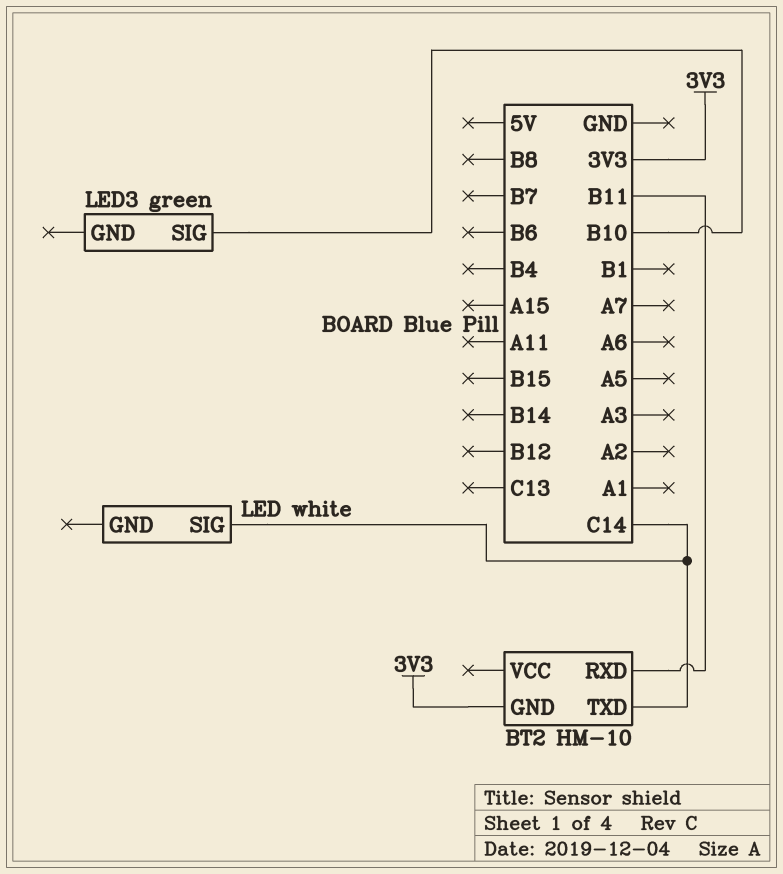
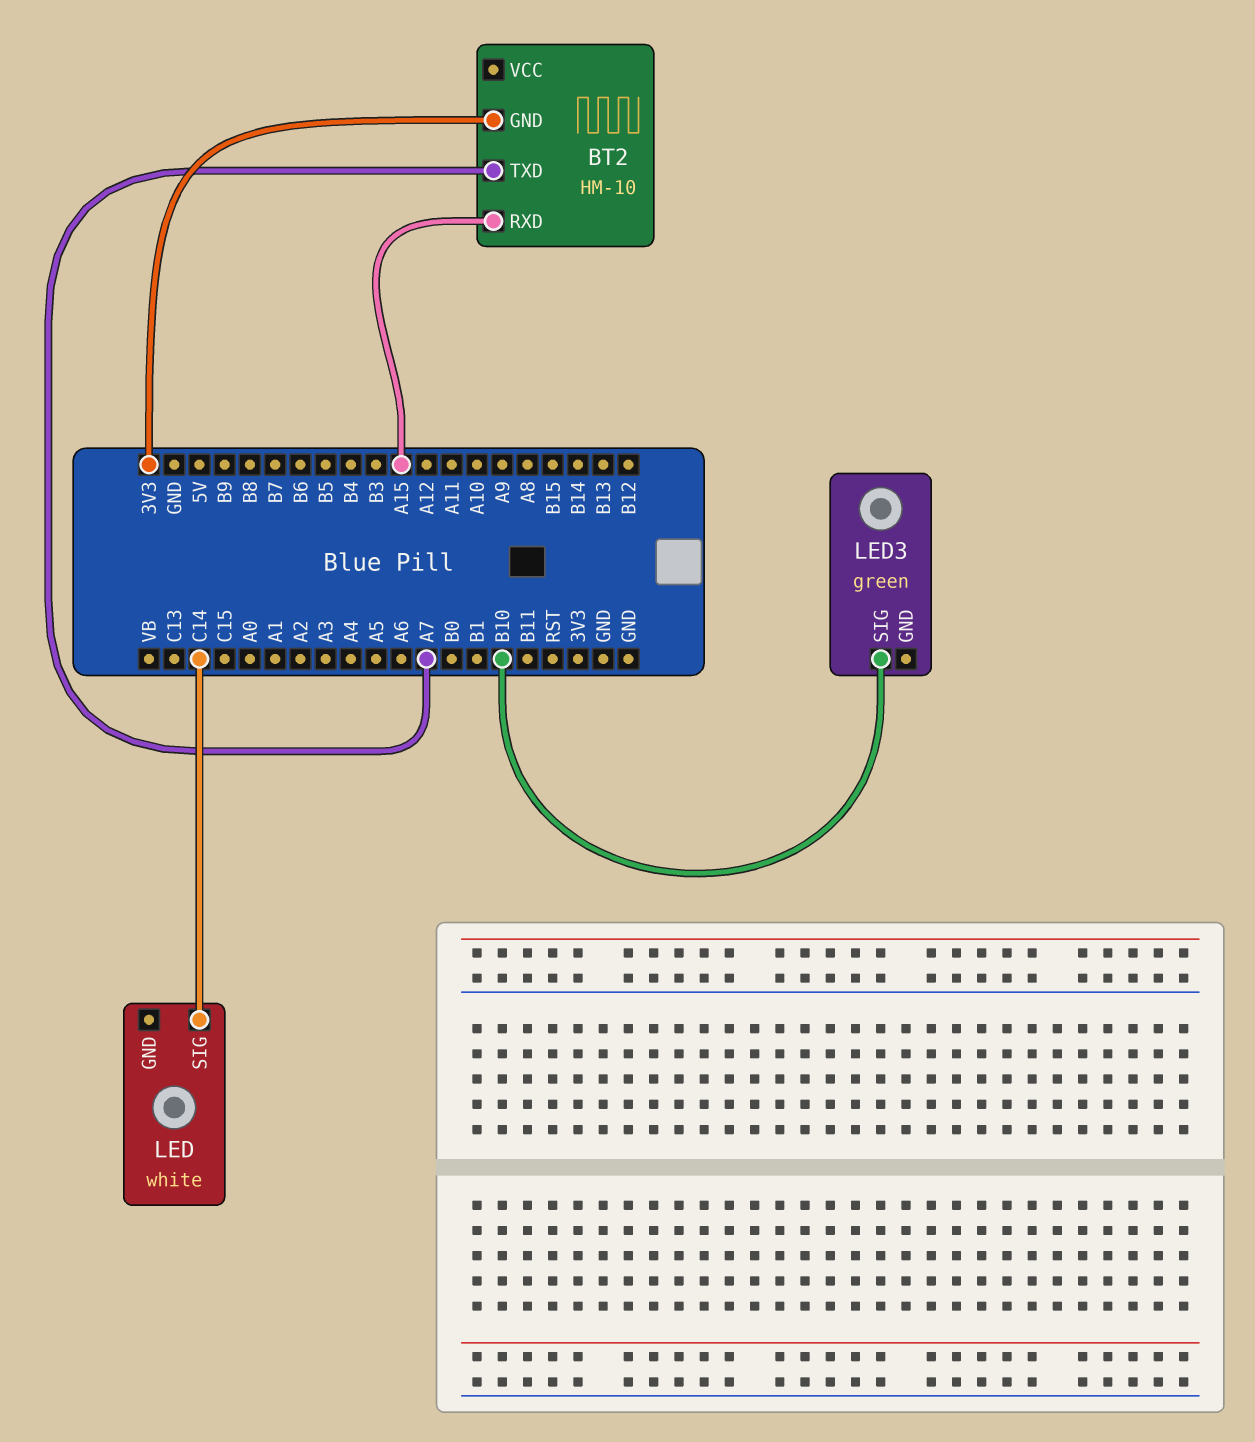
BT2 pin RXD: B11 -> A15
BT2 pin TXD: C14 -> A7

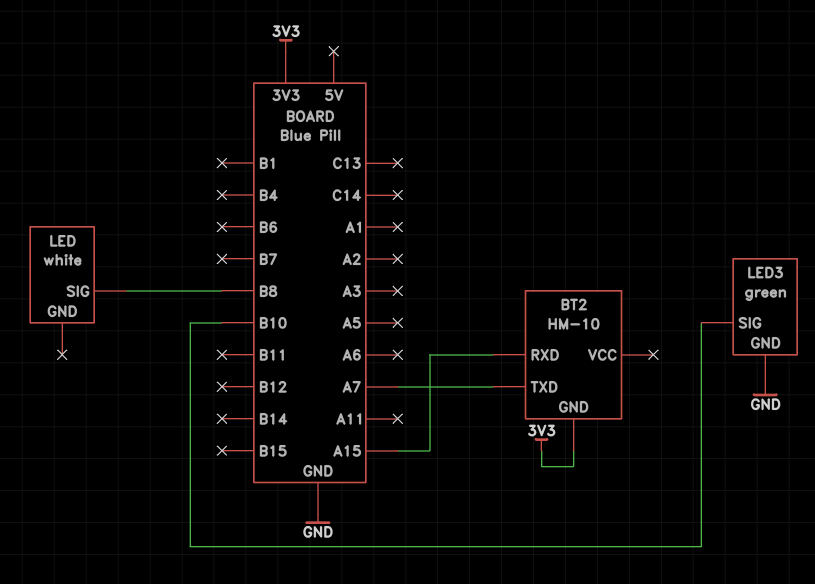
LED pin SIG: C14 -> B8
LED3 pin GND: none -> GND

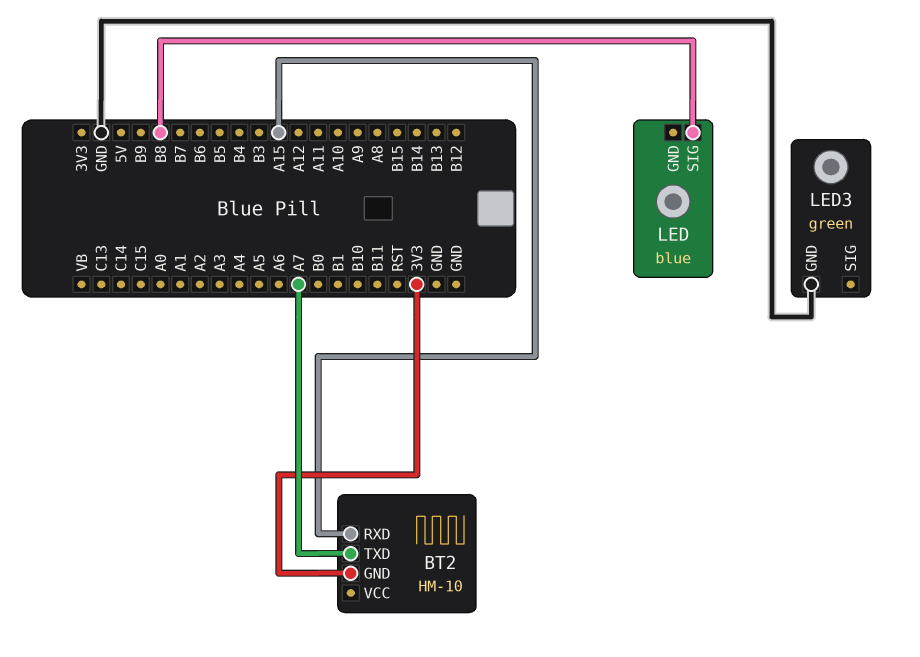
LED: white -> blue
LED3 pin SIG: B10 -> none

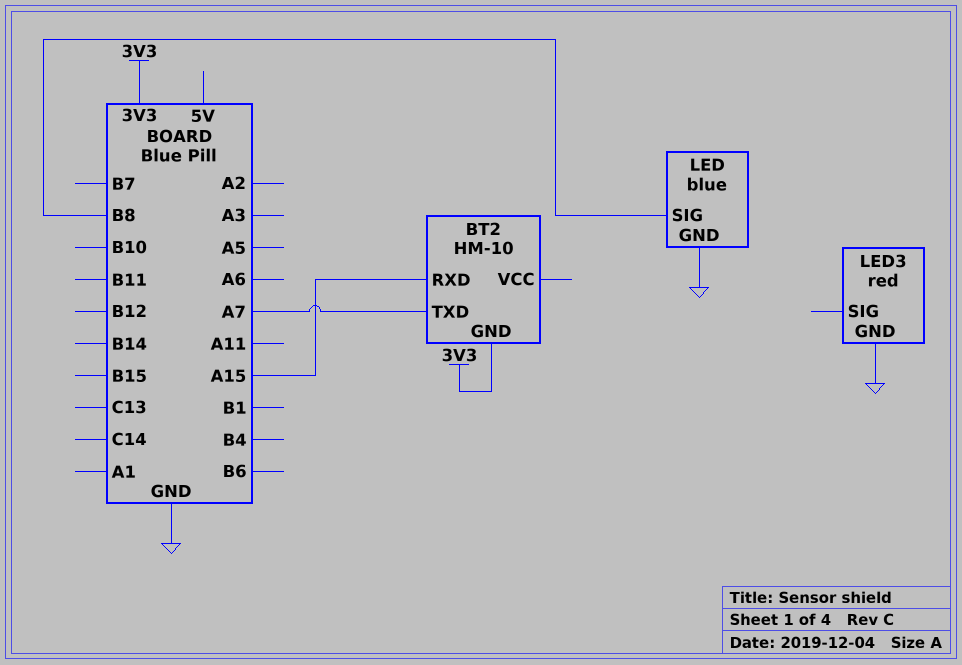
LED pin GND: none -> GND
LED3: green -> red

